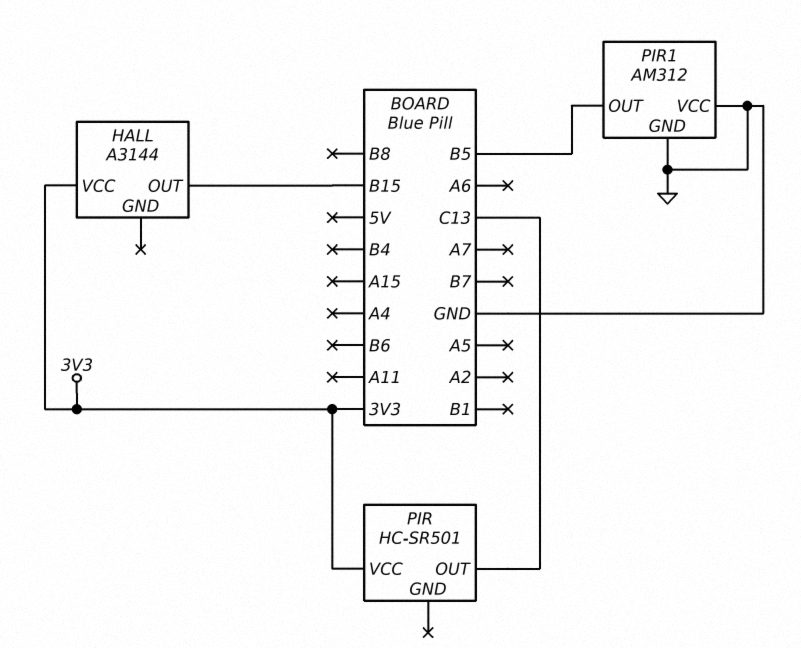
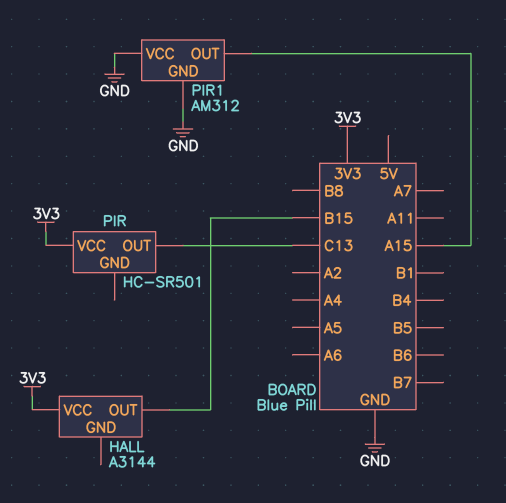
PIR1 pin OUT: B5 -> A15

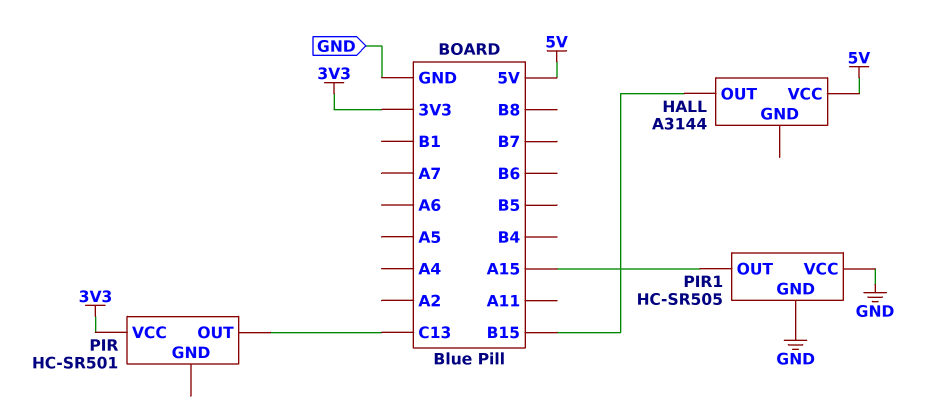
HALL pin VCC: 3V3 -> 5V
PIR1: AM312 -> HC-SR505

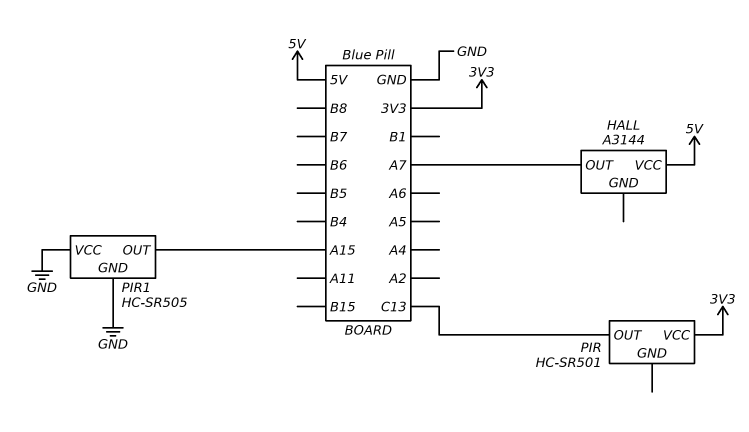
HALL pin OUT: B15 -> A7

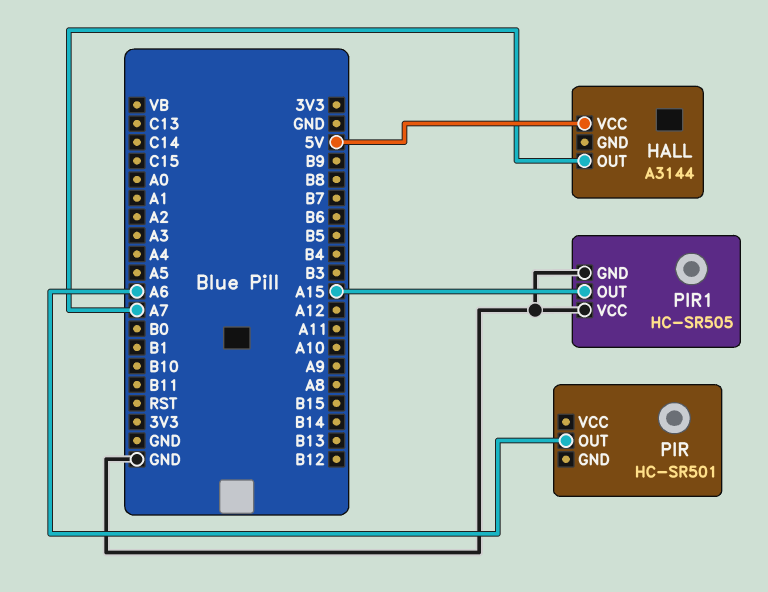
PIR pin OUT: C13 -> A6
PIR pin VCC: 3V3 -> none

